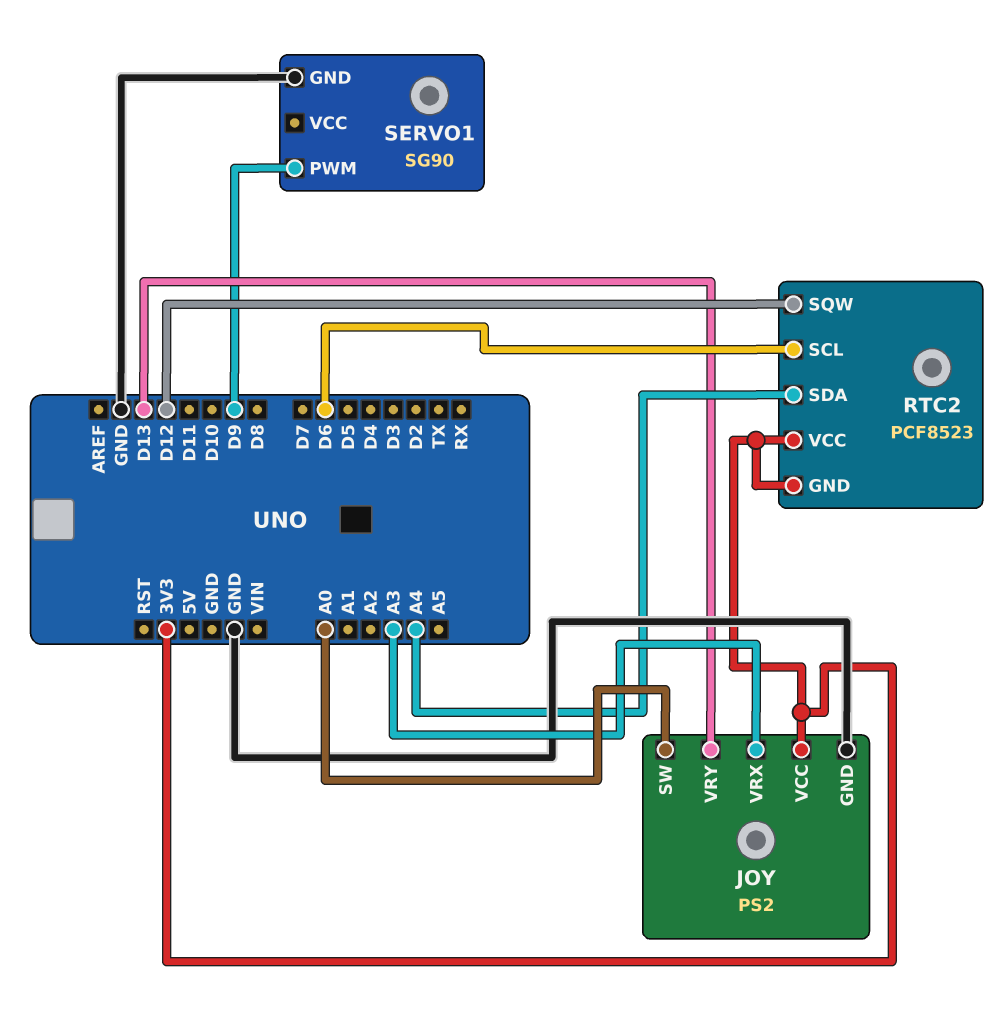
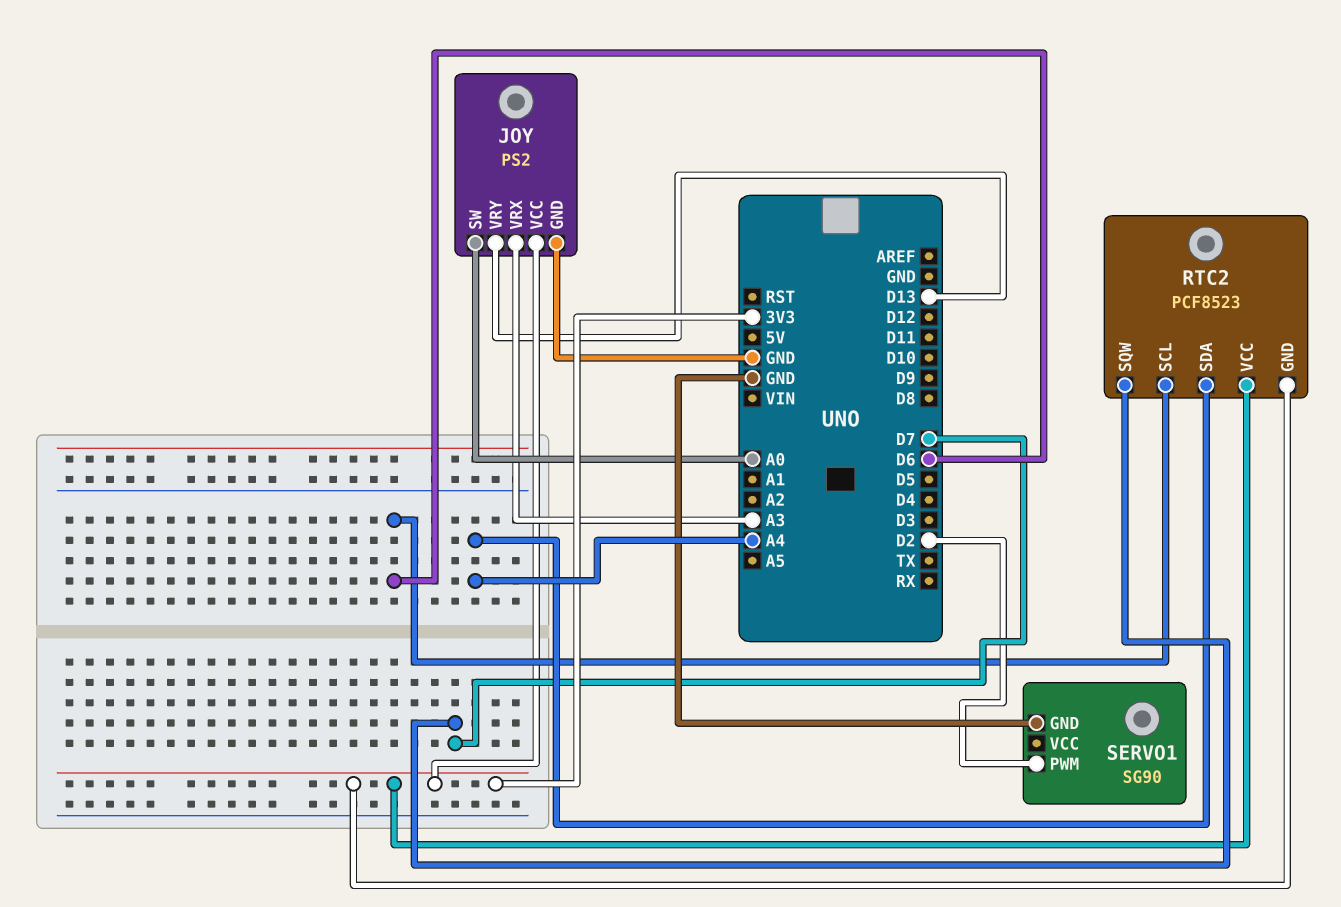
RTC2 pin SQW: D12 -> D7
SERVO1 pin PWM: D9 -> D2

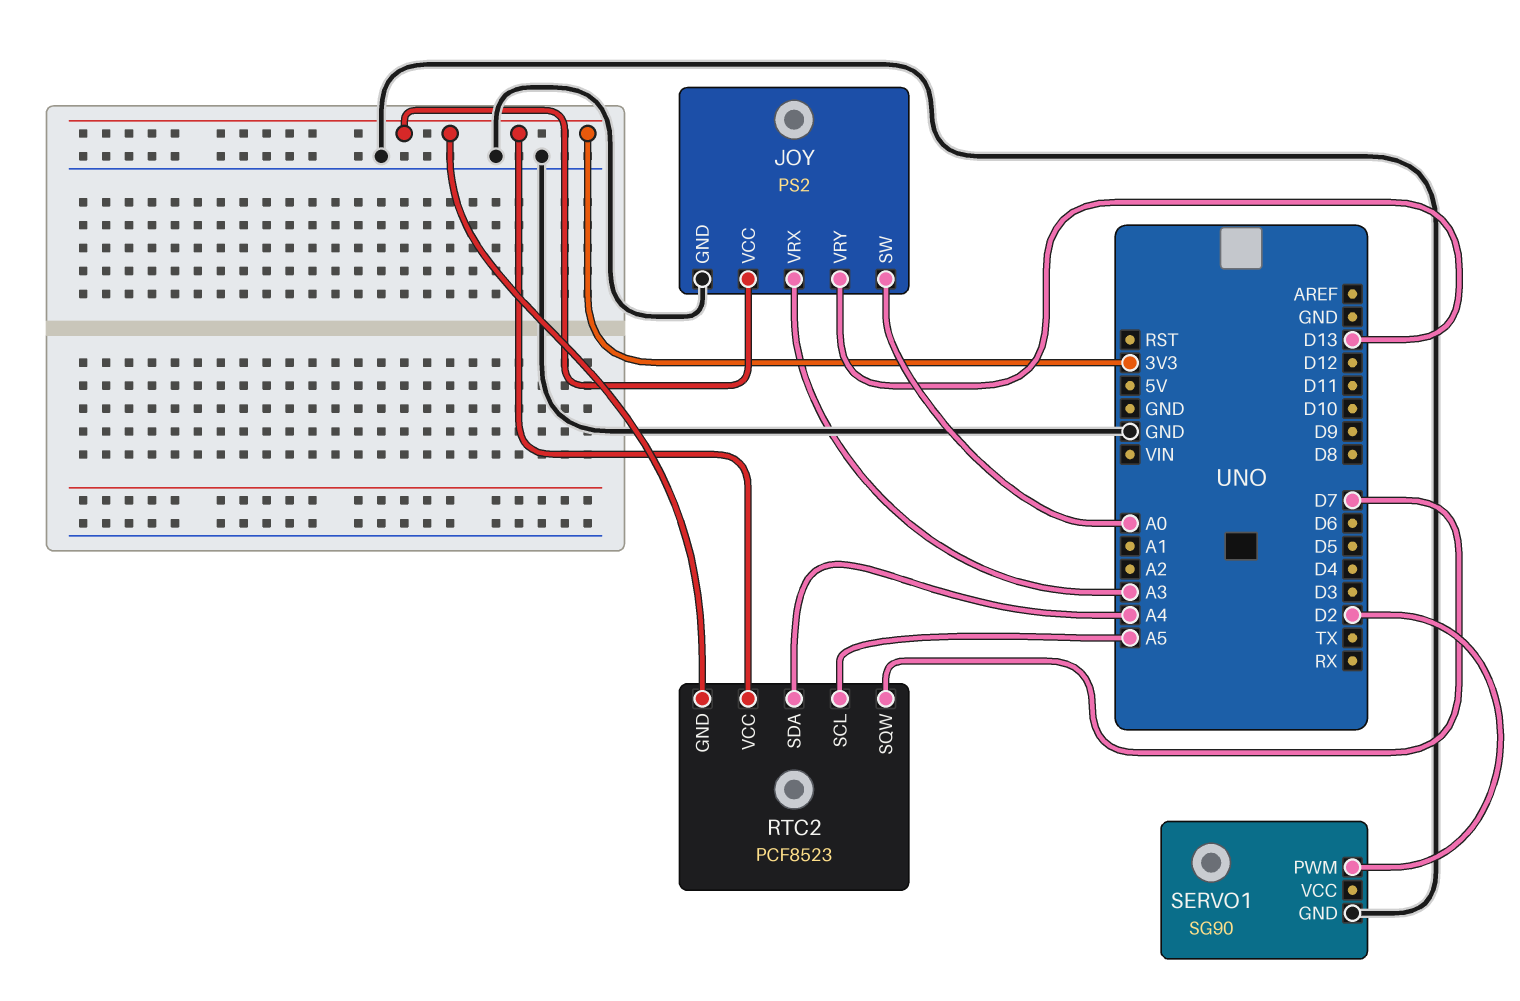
RTC2 pin SCL: D6 -> A5

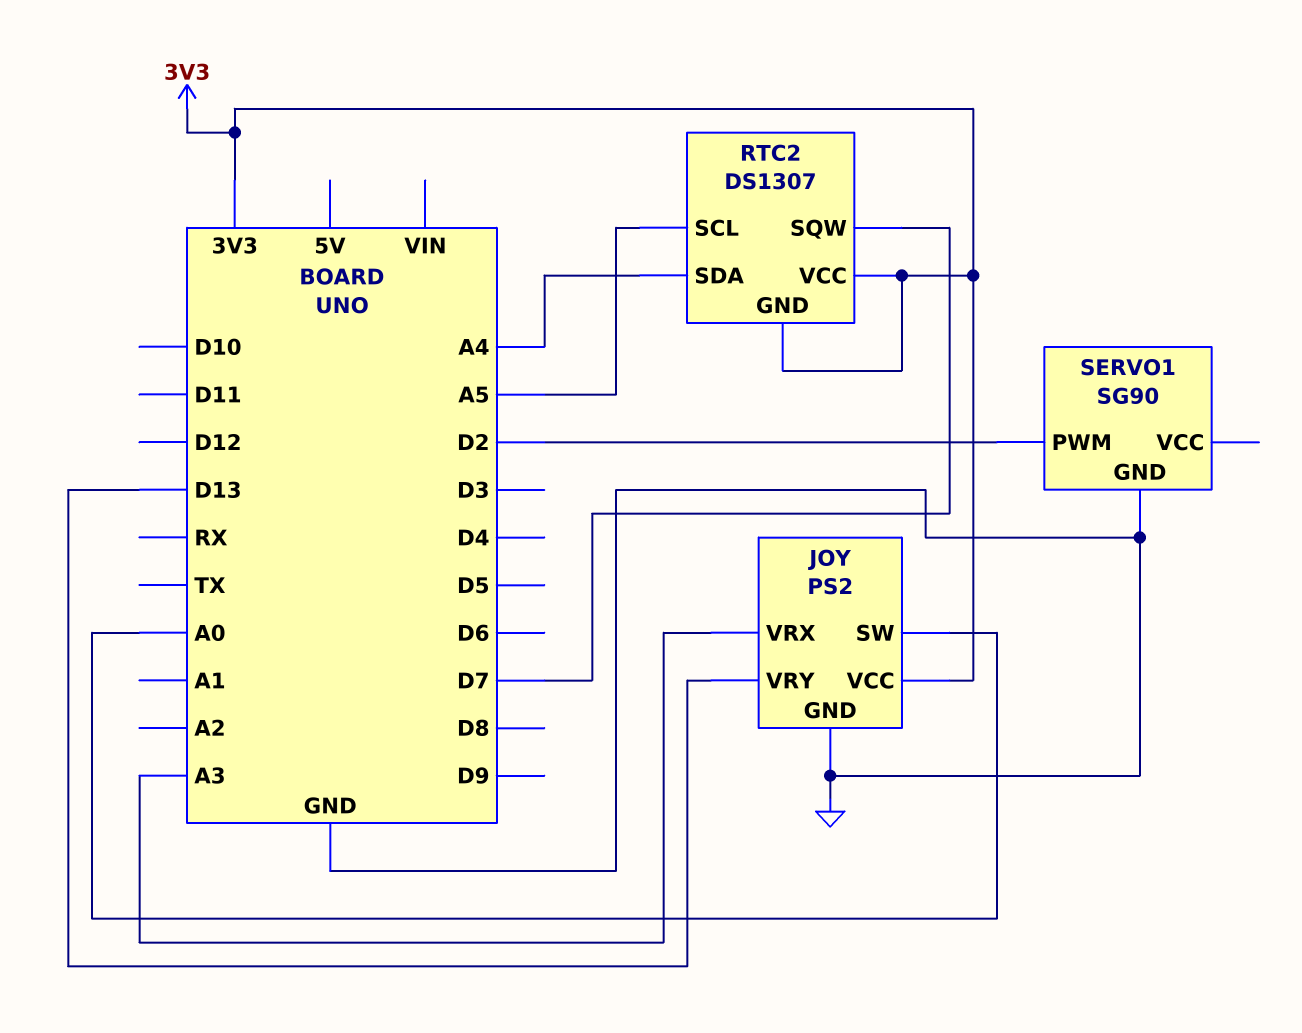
RTC2: PCF8523 -> DS1307

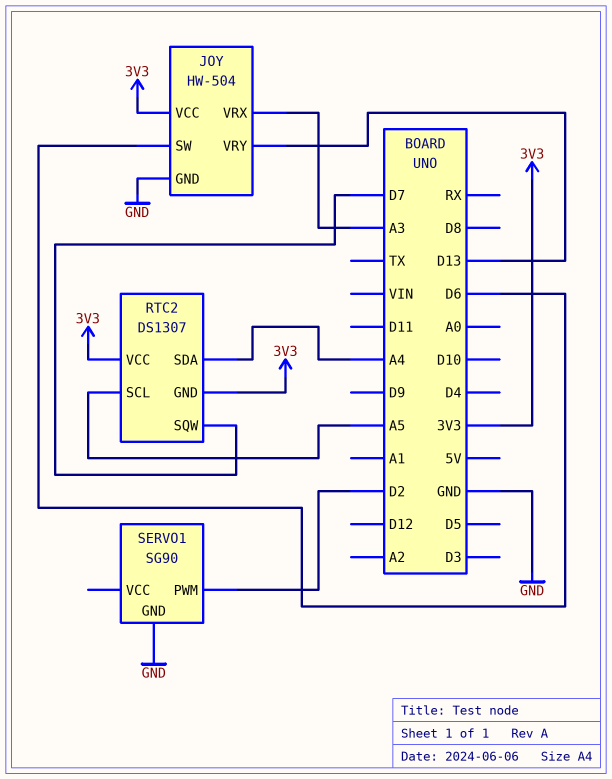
JOY: PS2 -> HW-504
JOY pin SW: A0 -> D6

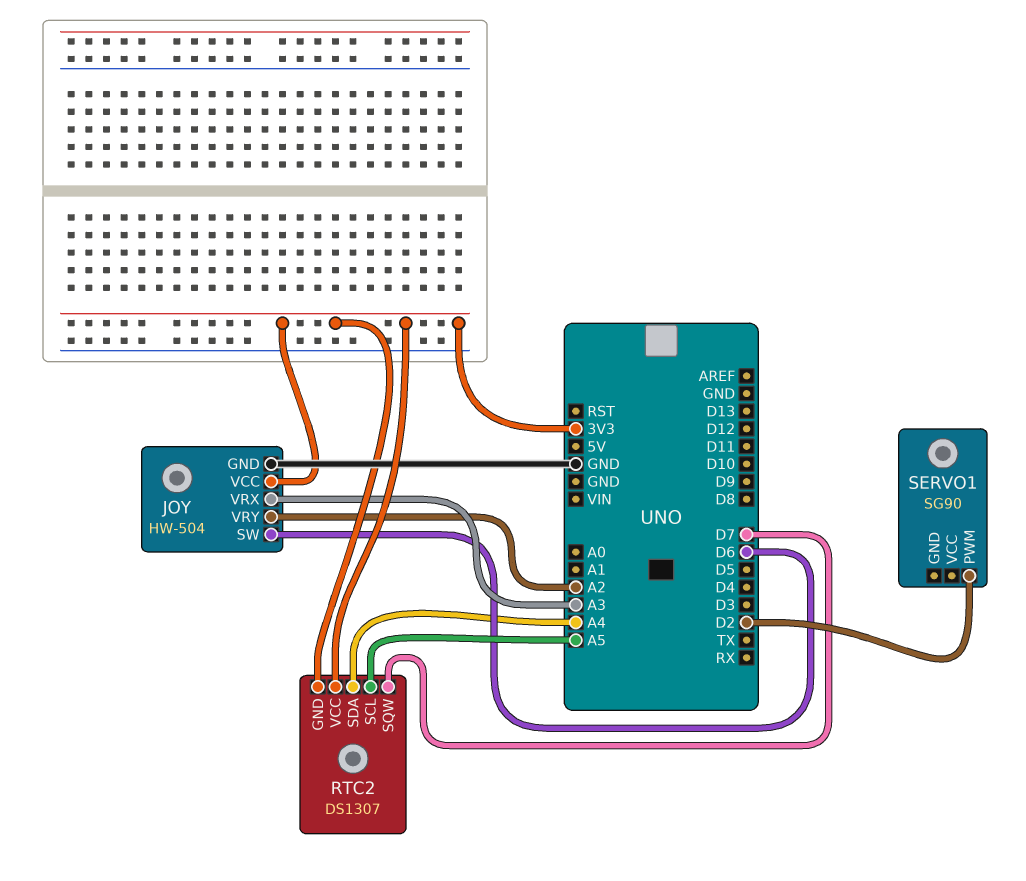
JOY pin VRY: D13 -> A2
SERVO1 pin GND: GND -> none

